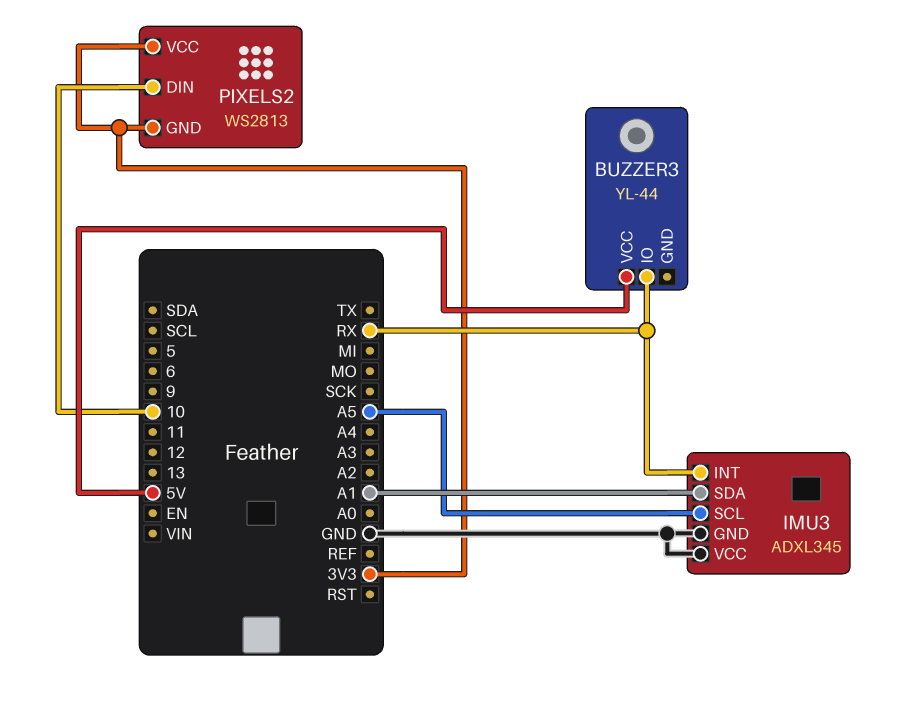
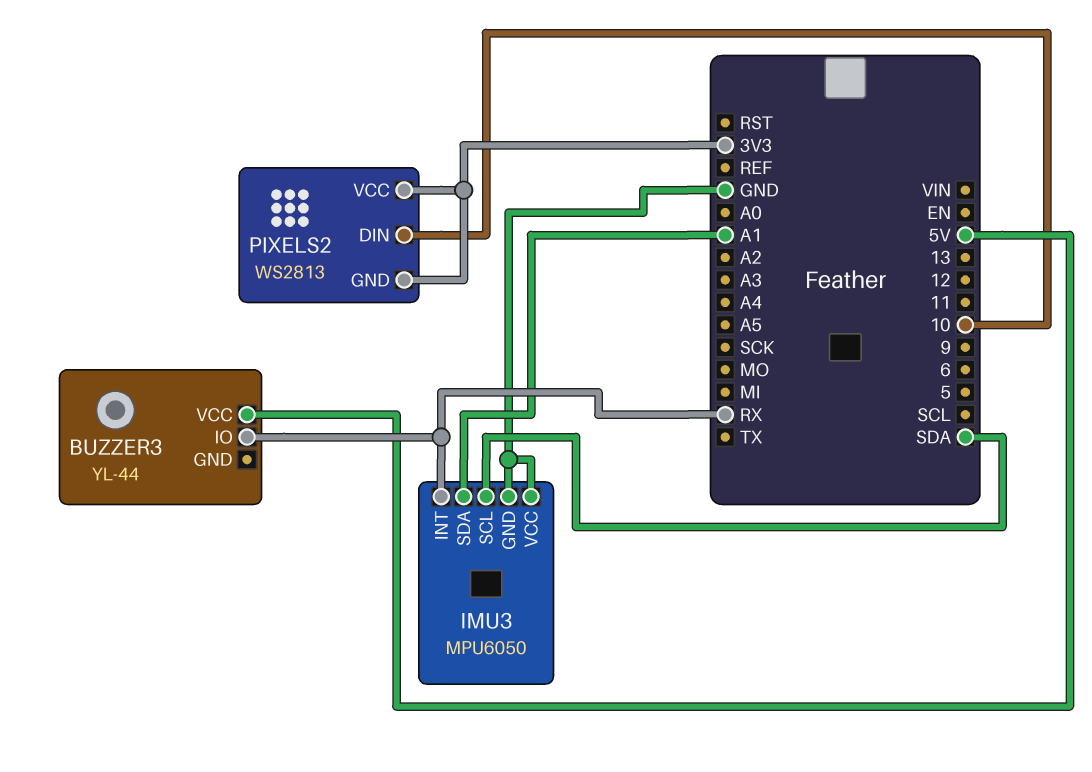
IMU3: ADXL345 -> MPU6050
IMU3 pin SCL: A5 -> SDA

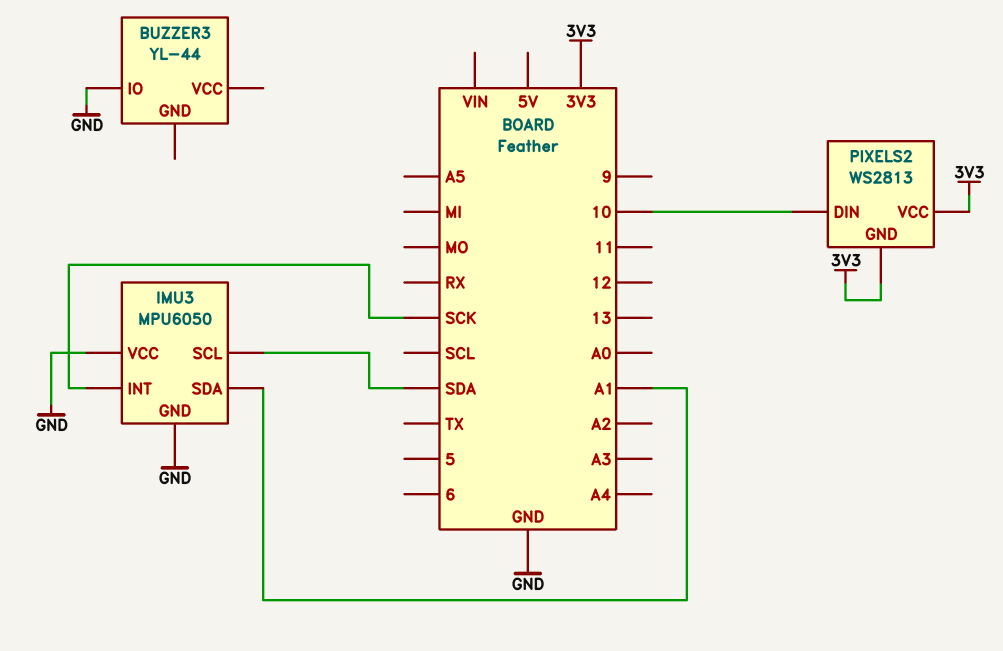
BUZZER3 pin IO: RX -> GND
BUZZER3 pin VCC: 5V -> none
IMU3 pin INT: RX -> SCK

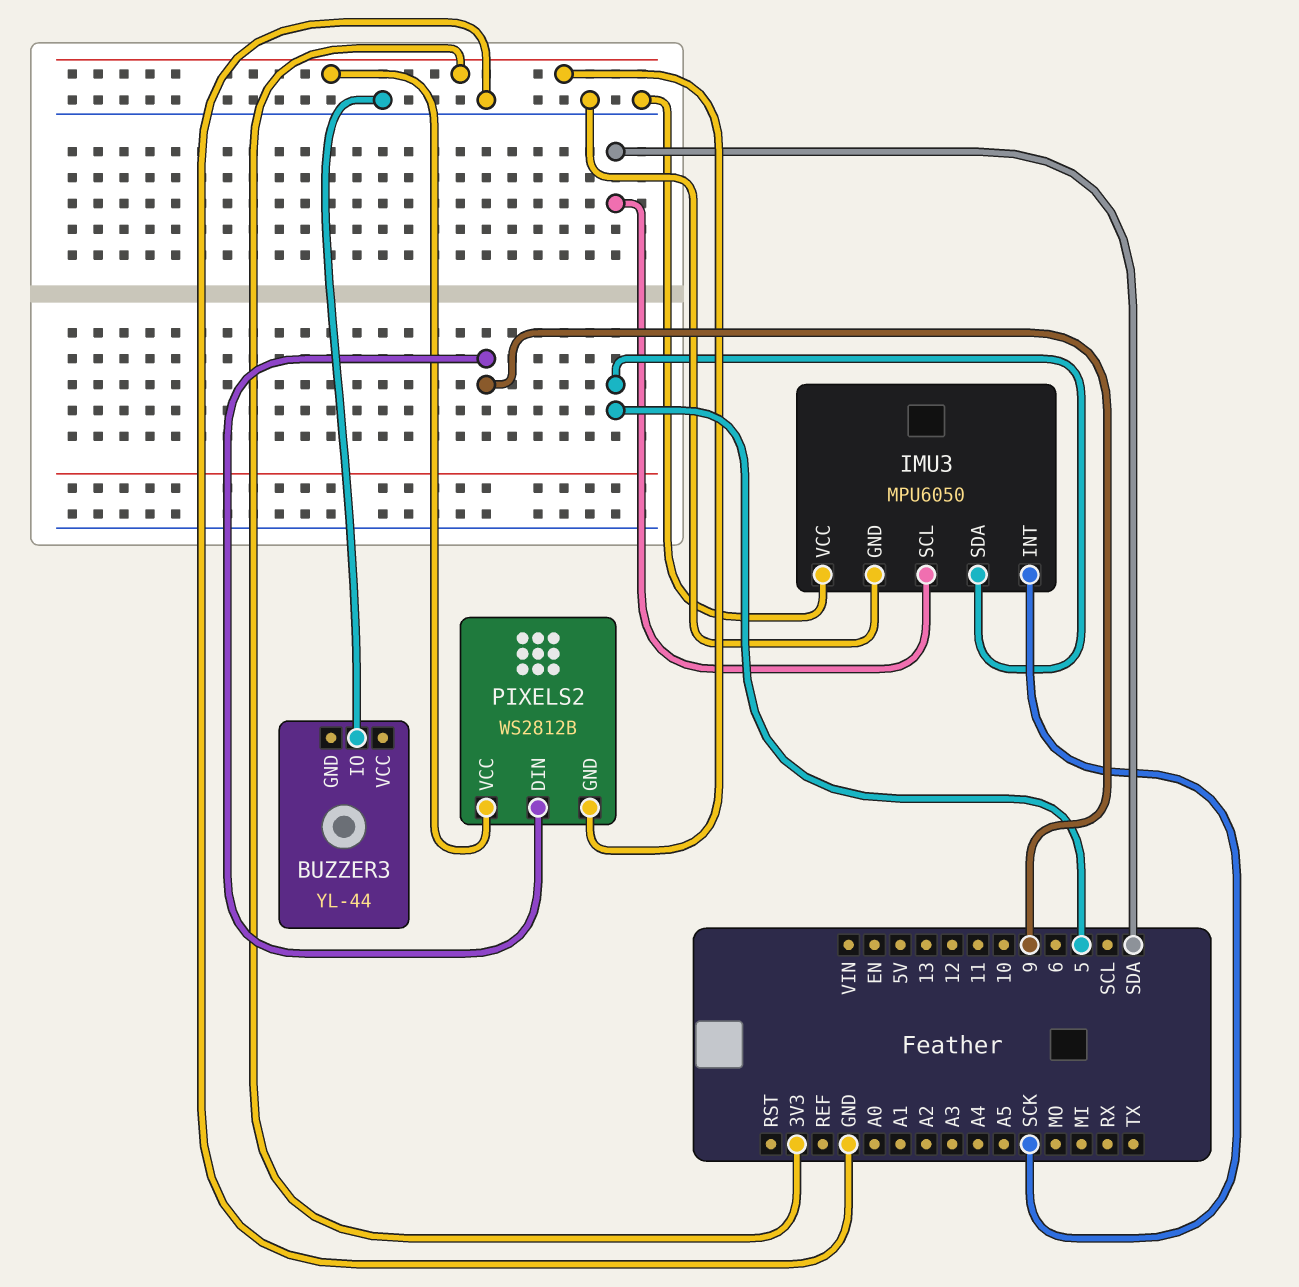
IMU3 pin SDA: A1 -> 5
PIXELS2: WS2813 -> WS2812B
PIXELS2 pin DIN: 10 -> 9

